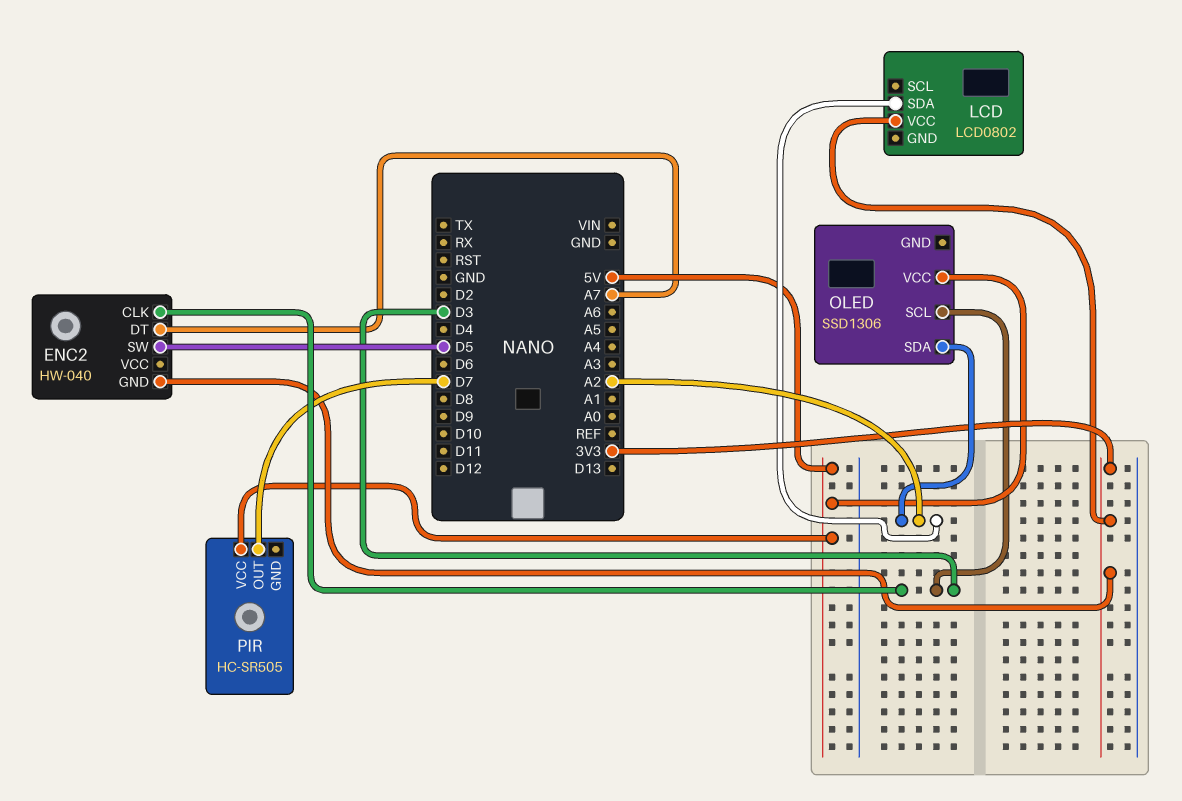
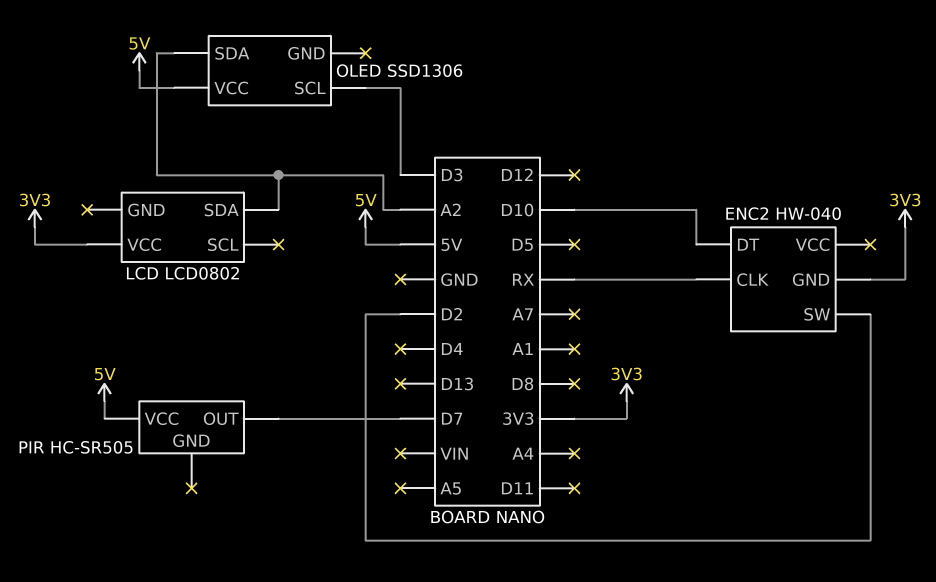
ENC2 pin CLK: D3 -> RX
ENC2 pin DT: A7 -> D10
ENC2 pin SW: D5 -> D2

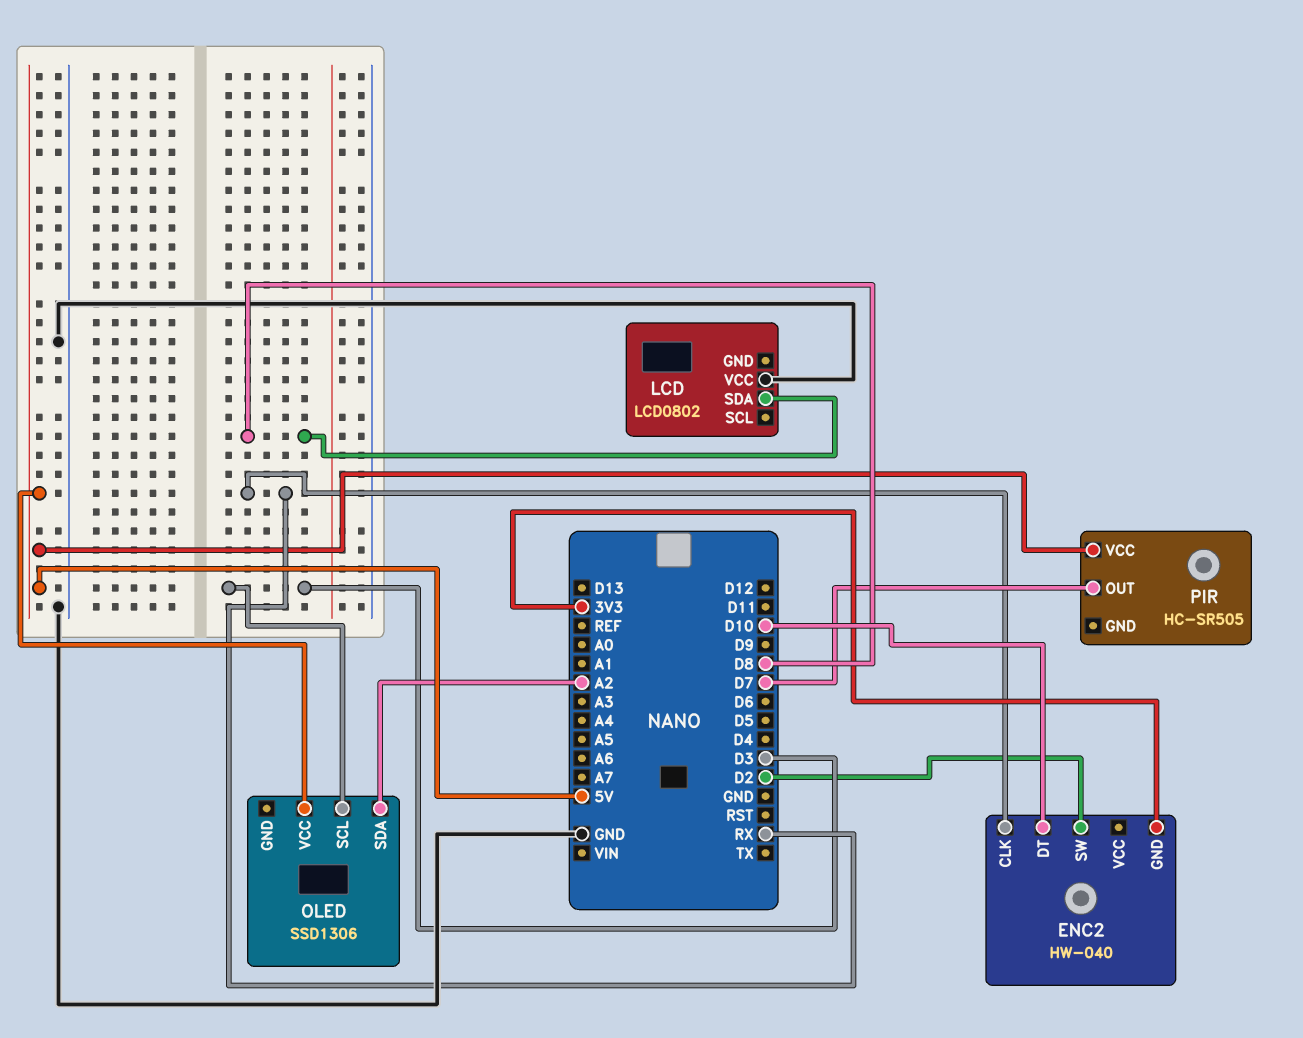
LCD pin SDA: A2 -> D8
LCD pin VCC: 3V3 -> GND

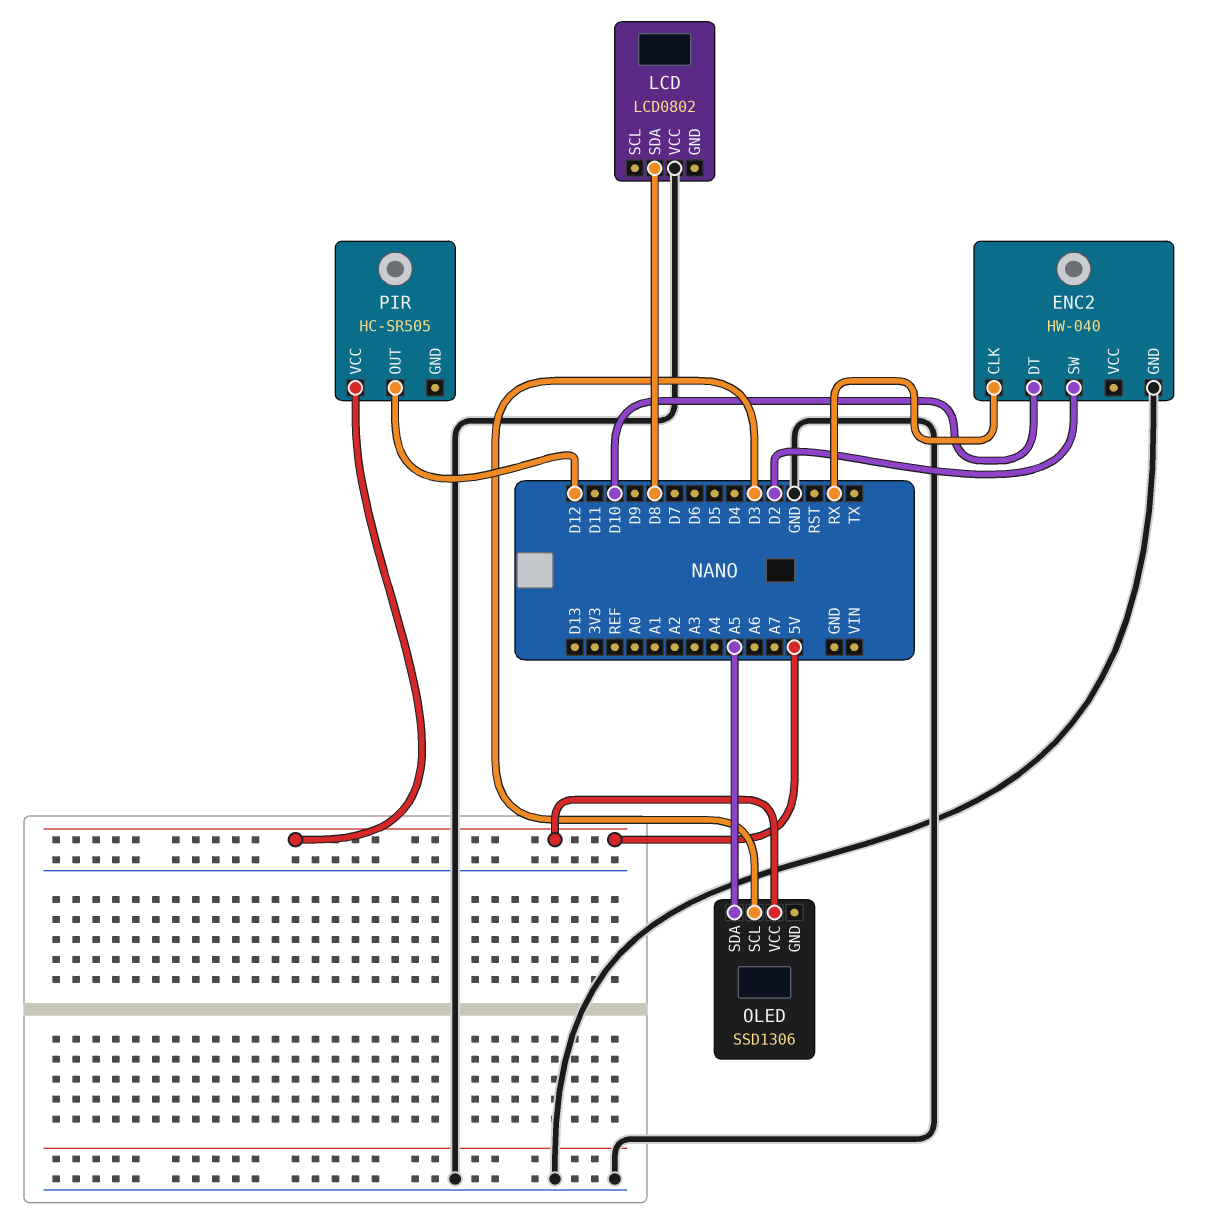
ENC2 pin GND: 3V3 -> GND
OLED pin SDA: A2 -> A5
PIR pin OUT: D7 -> D12

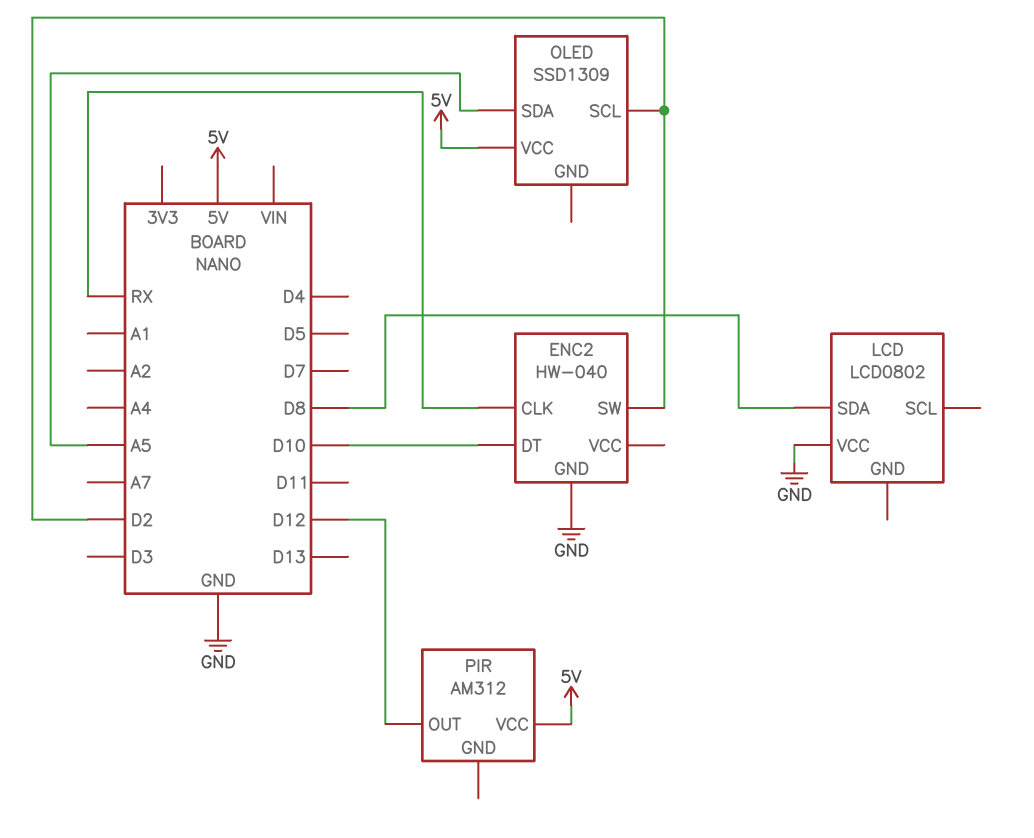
OLED: SSD1306 -> SSD1309
OLED pin SCL: D3 -> D2
PIR: HC-SR505 -> AM312

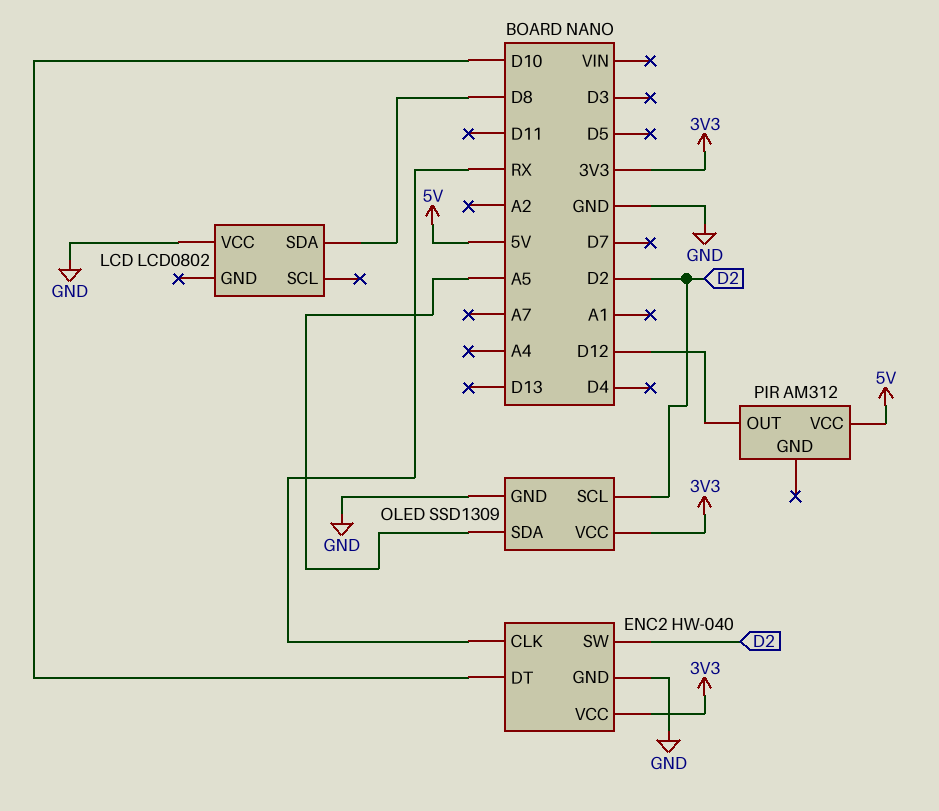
ENC2 pin VCC: none -> 3V3
OLED pin GND: none -> GND
OLED pin VCC: 5V -> 3V3

